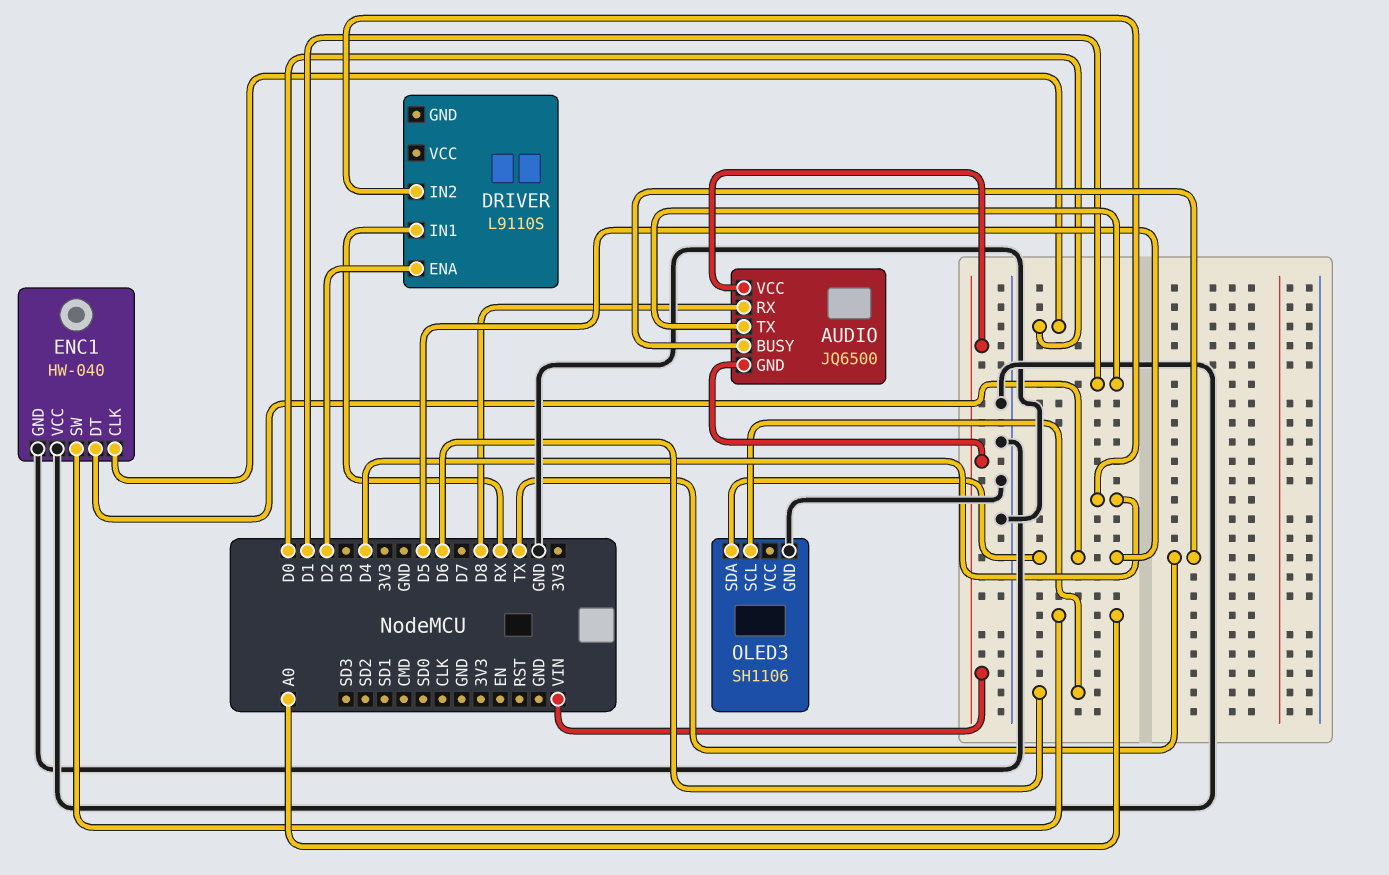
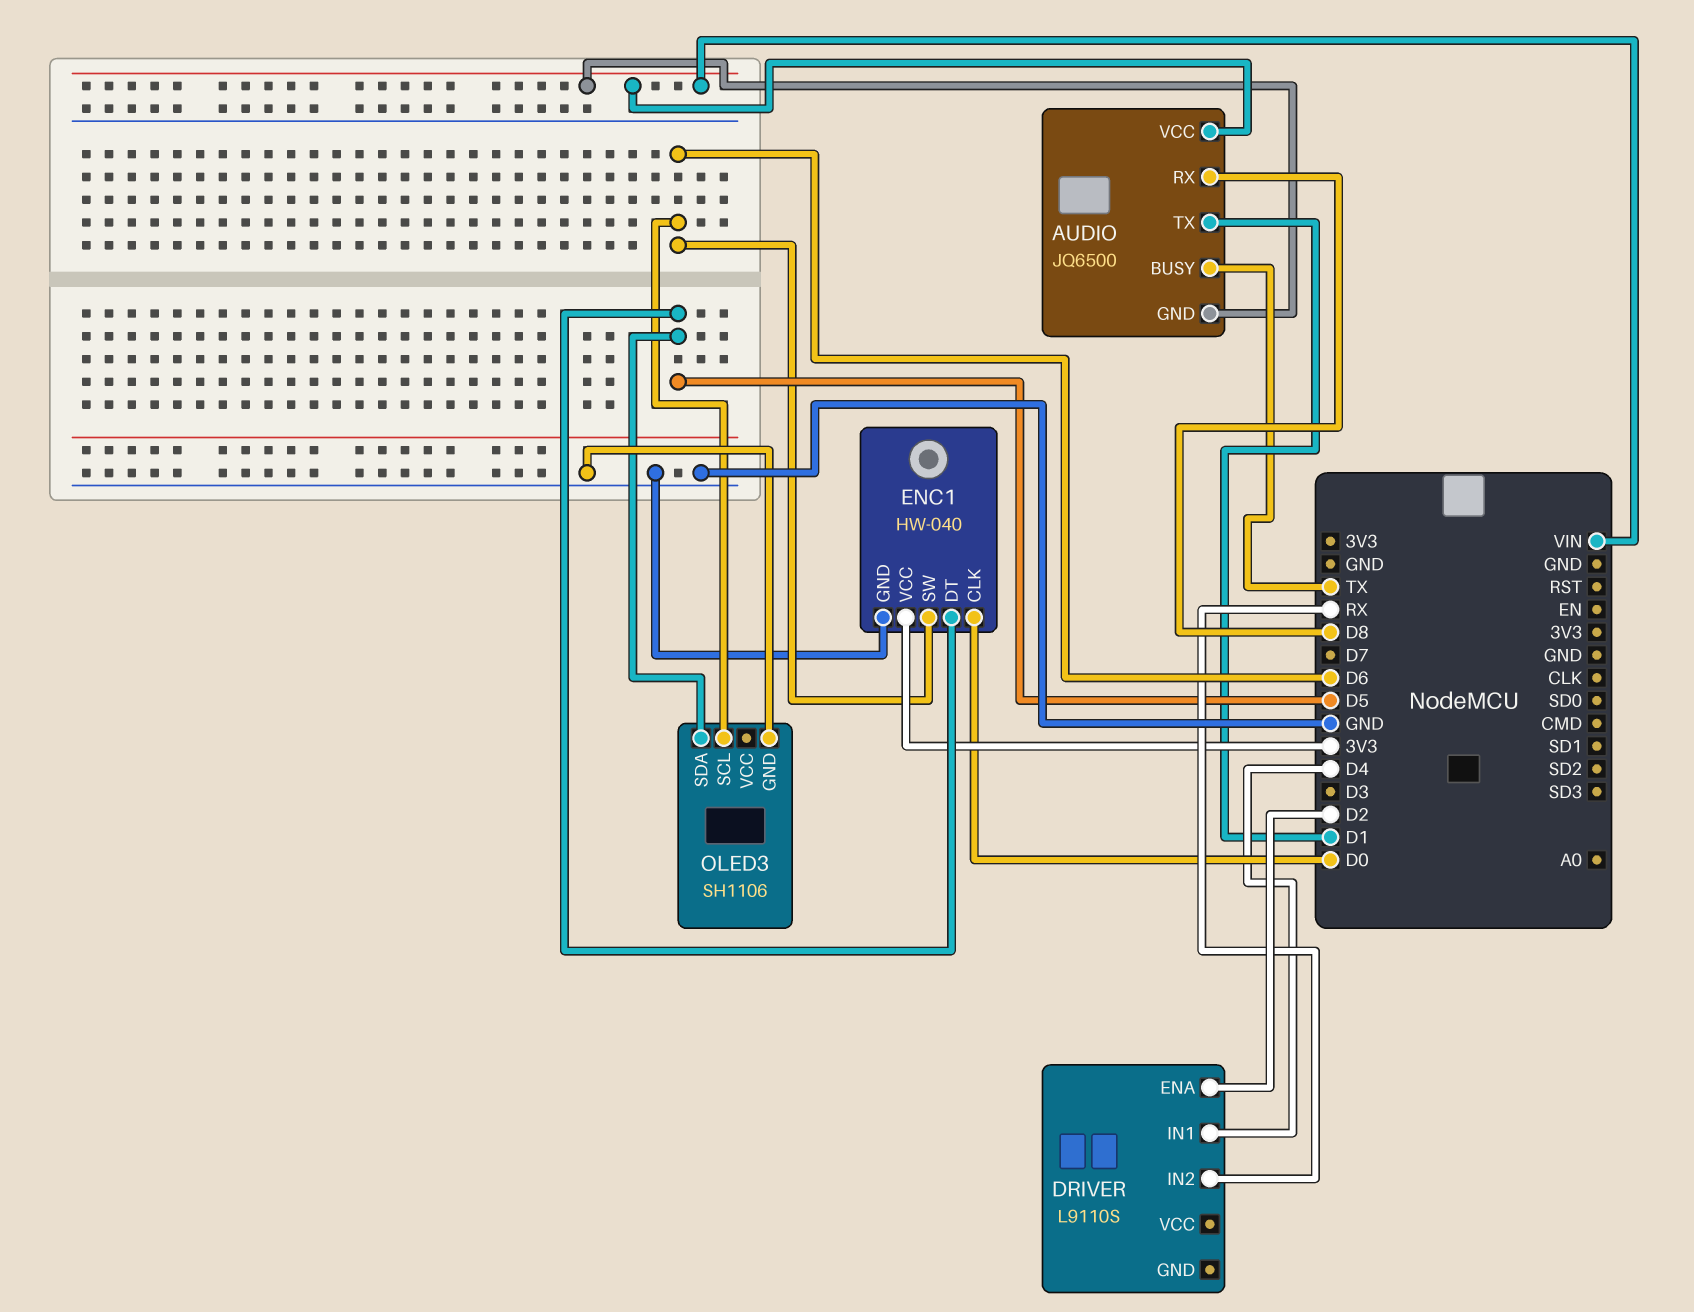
DRIVER pin IN1: RX -> D4
DRIVER pin IN2: D4 -> RX
ENC1 pin SW: A0 -> D6
ENC1 pin VCC: GND -> 3V3

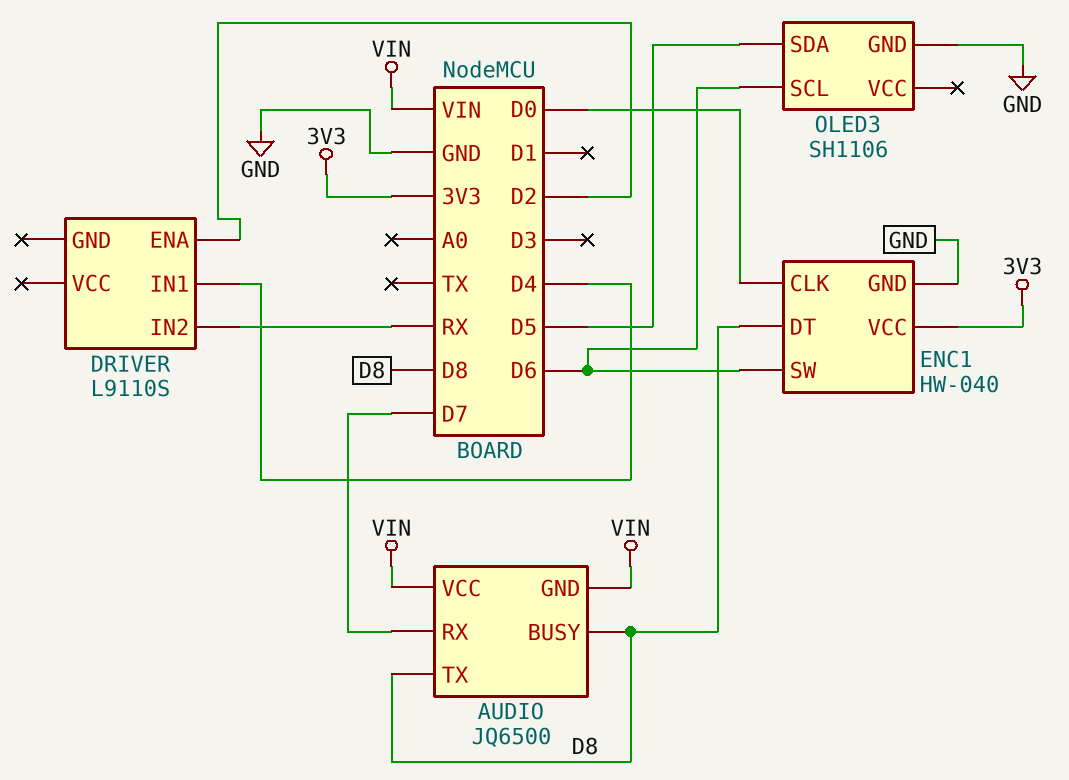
AUDIO pin BUSY: TX -> D8
AUDIO pin RX: D8 -> D7
AUDIO pin TX: D1 -> D8
ENC1 pin DT: D5 -> D8

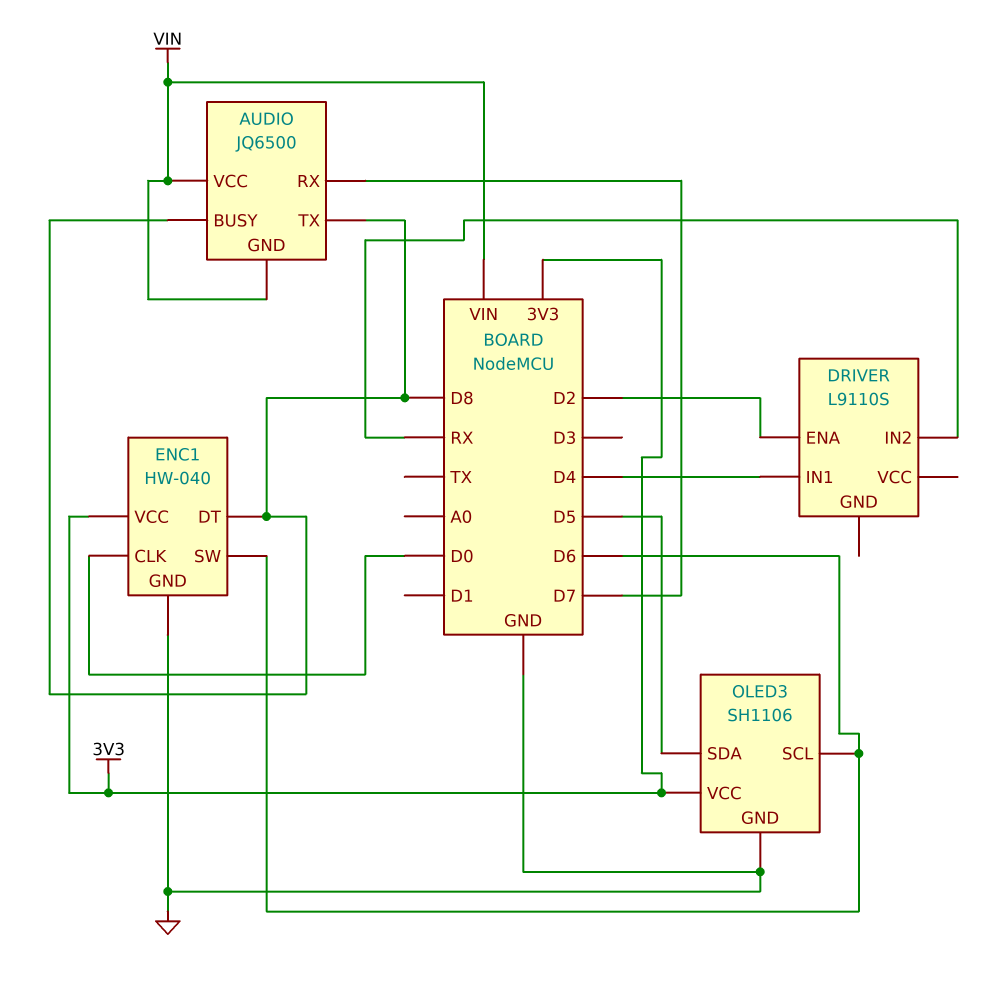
OLED3 pin VCC: none -> 3V3

